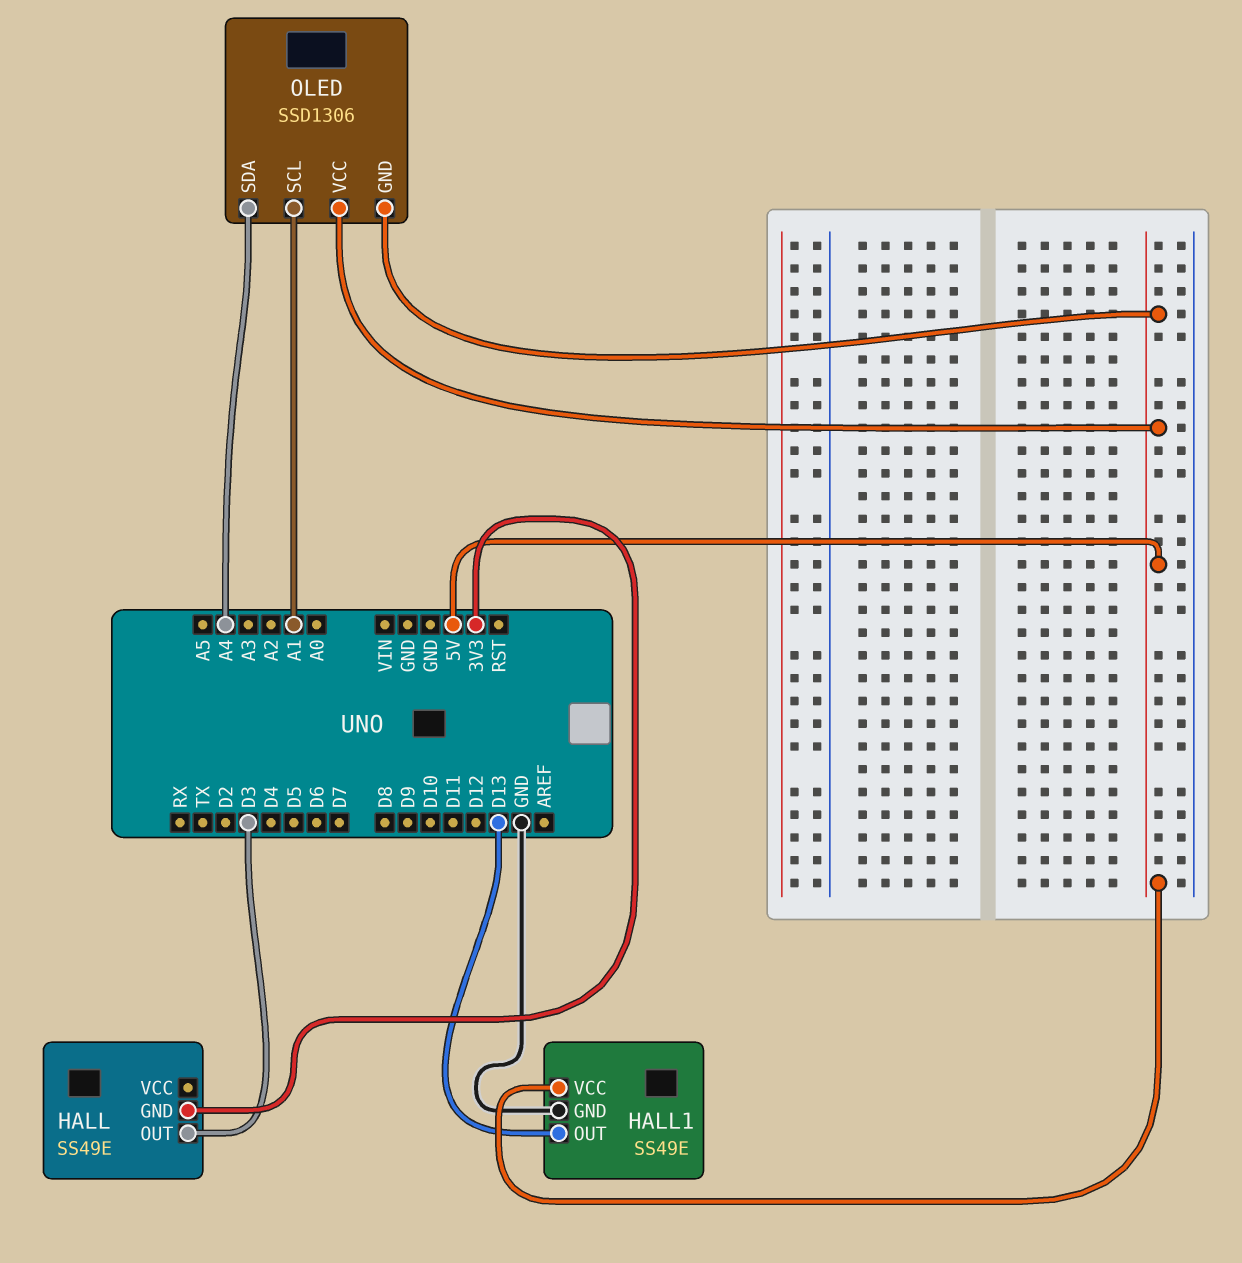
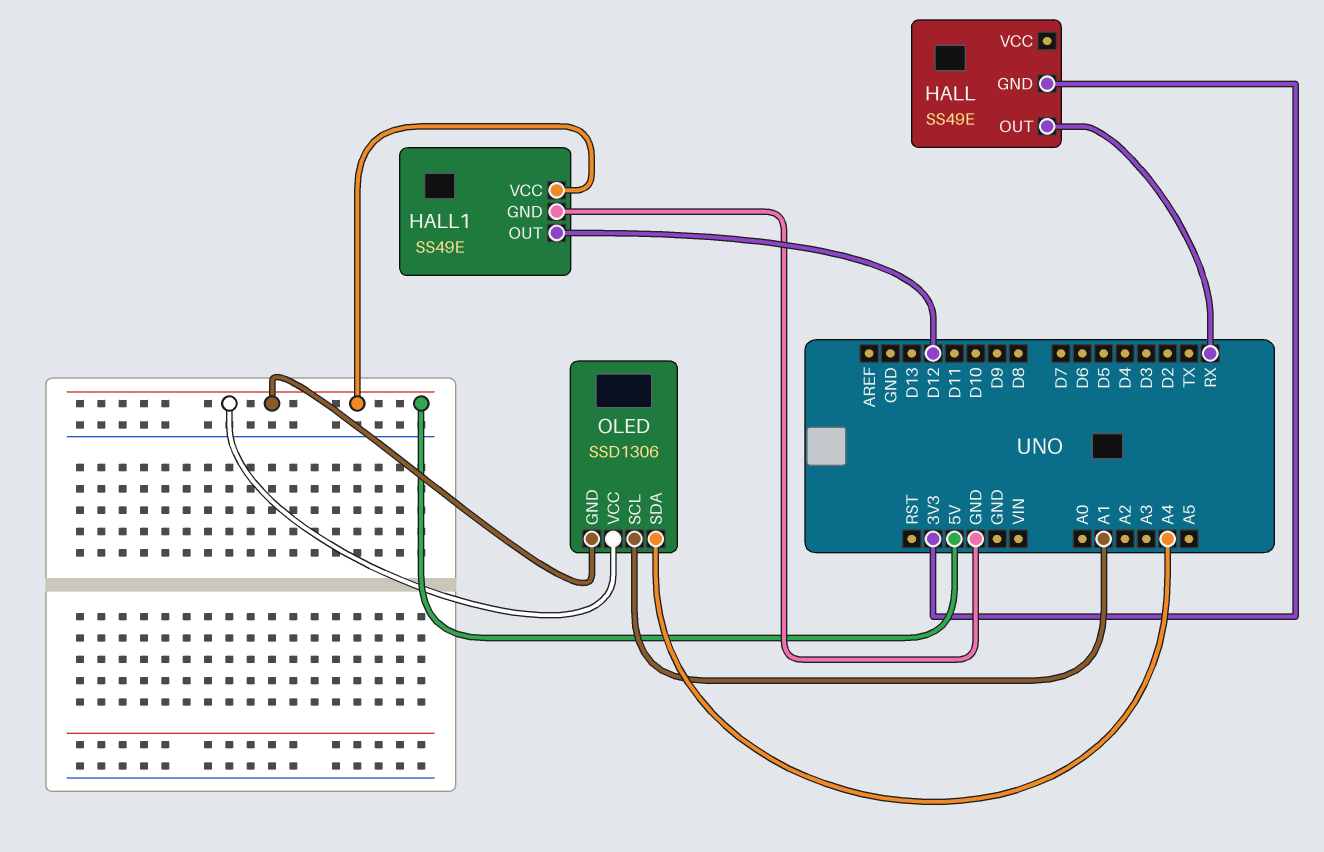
HALL pin OUT: D3 -> RX
HALL1 pin OUT: D13 -> D12

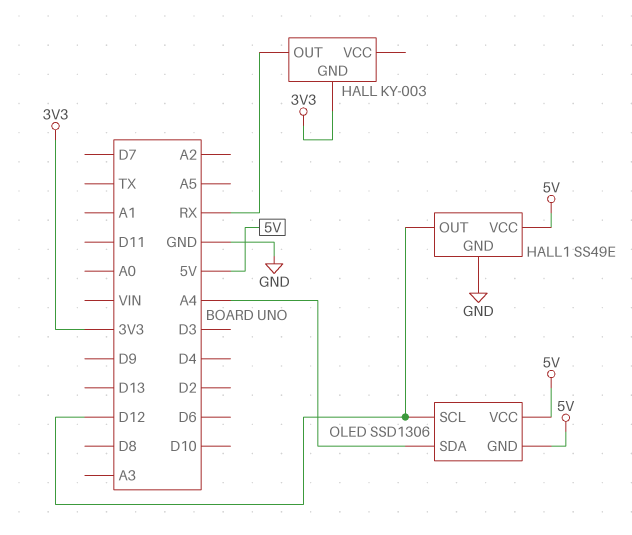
HALL: SS49E -> KY-003
OLED pin SCL: A1 -> D12

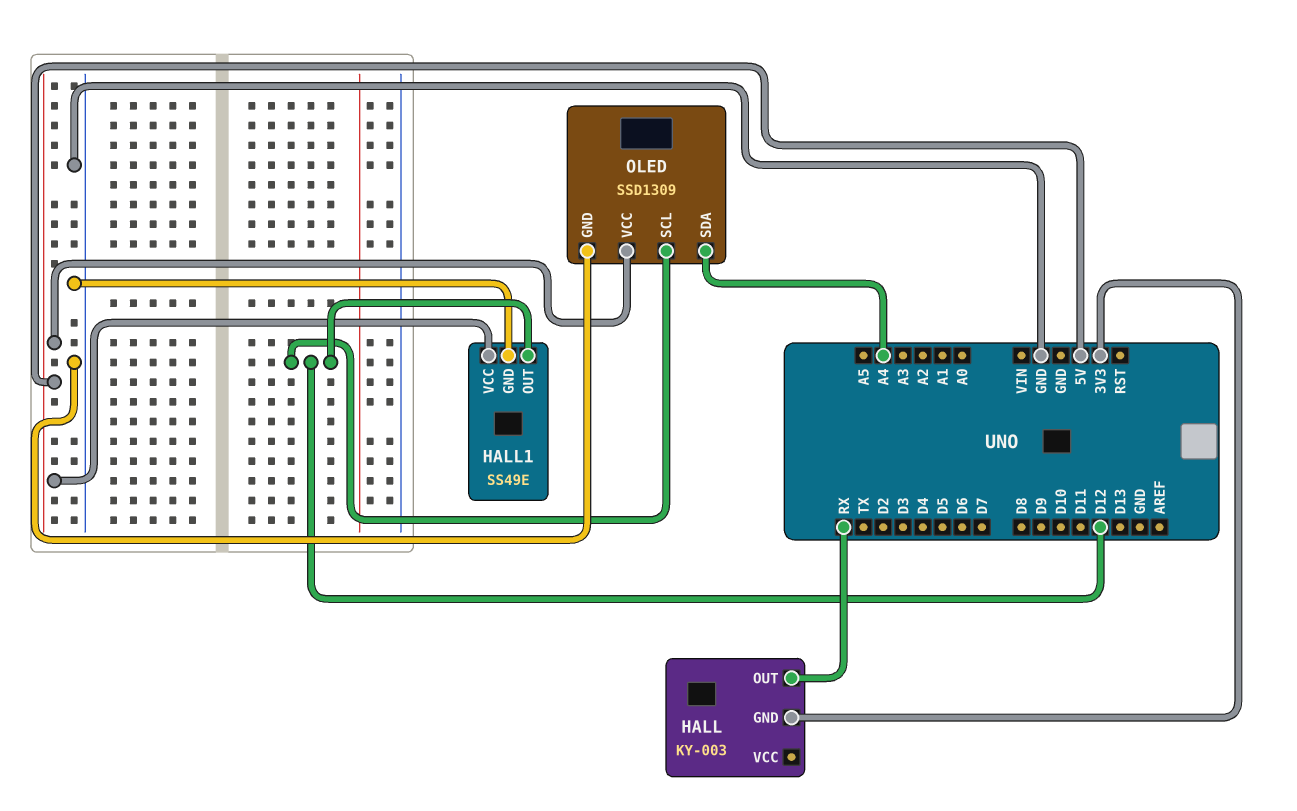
OLED: SSD1306 -> SSD1309
OLED pin GND: 5V -> GND

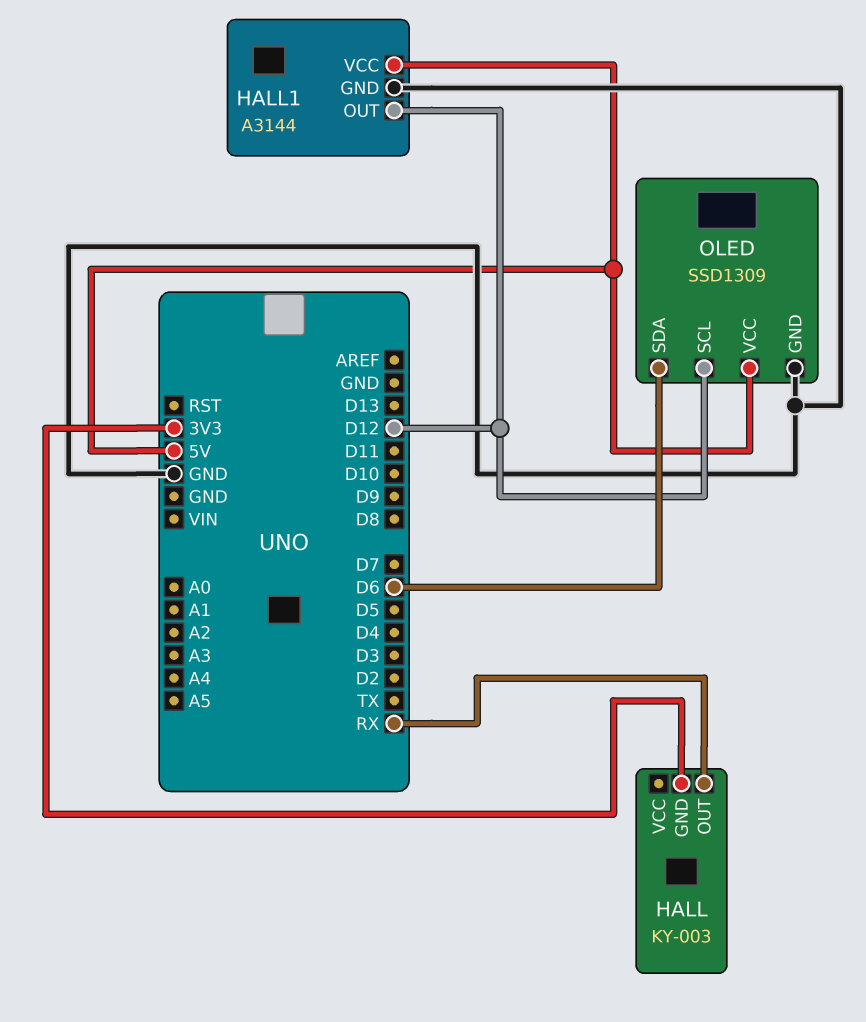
HALL1: SS49E -> A3144
OLED pin SDA: A4 -> D6

